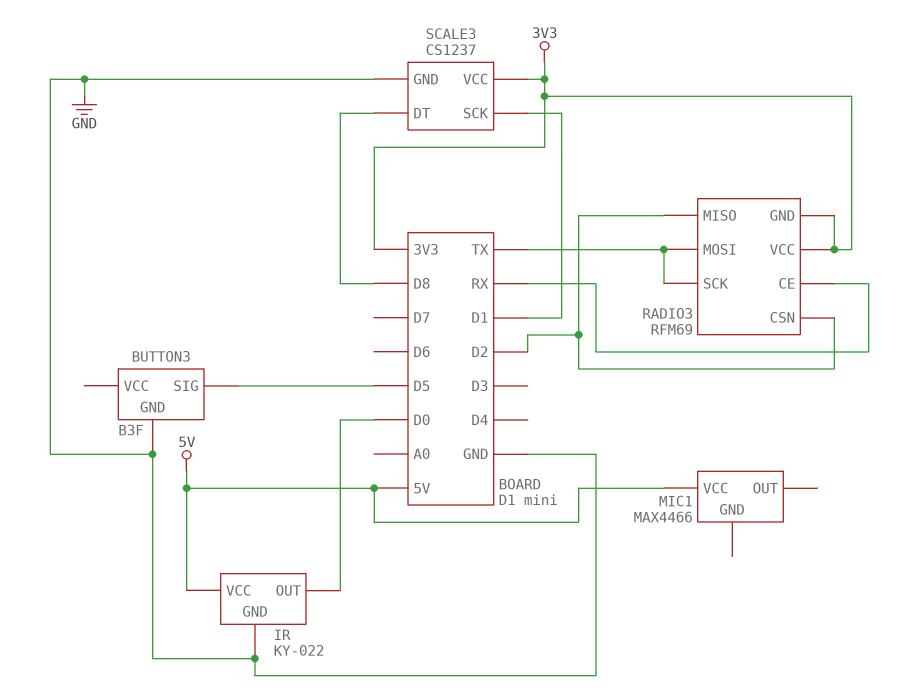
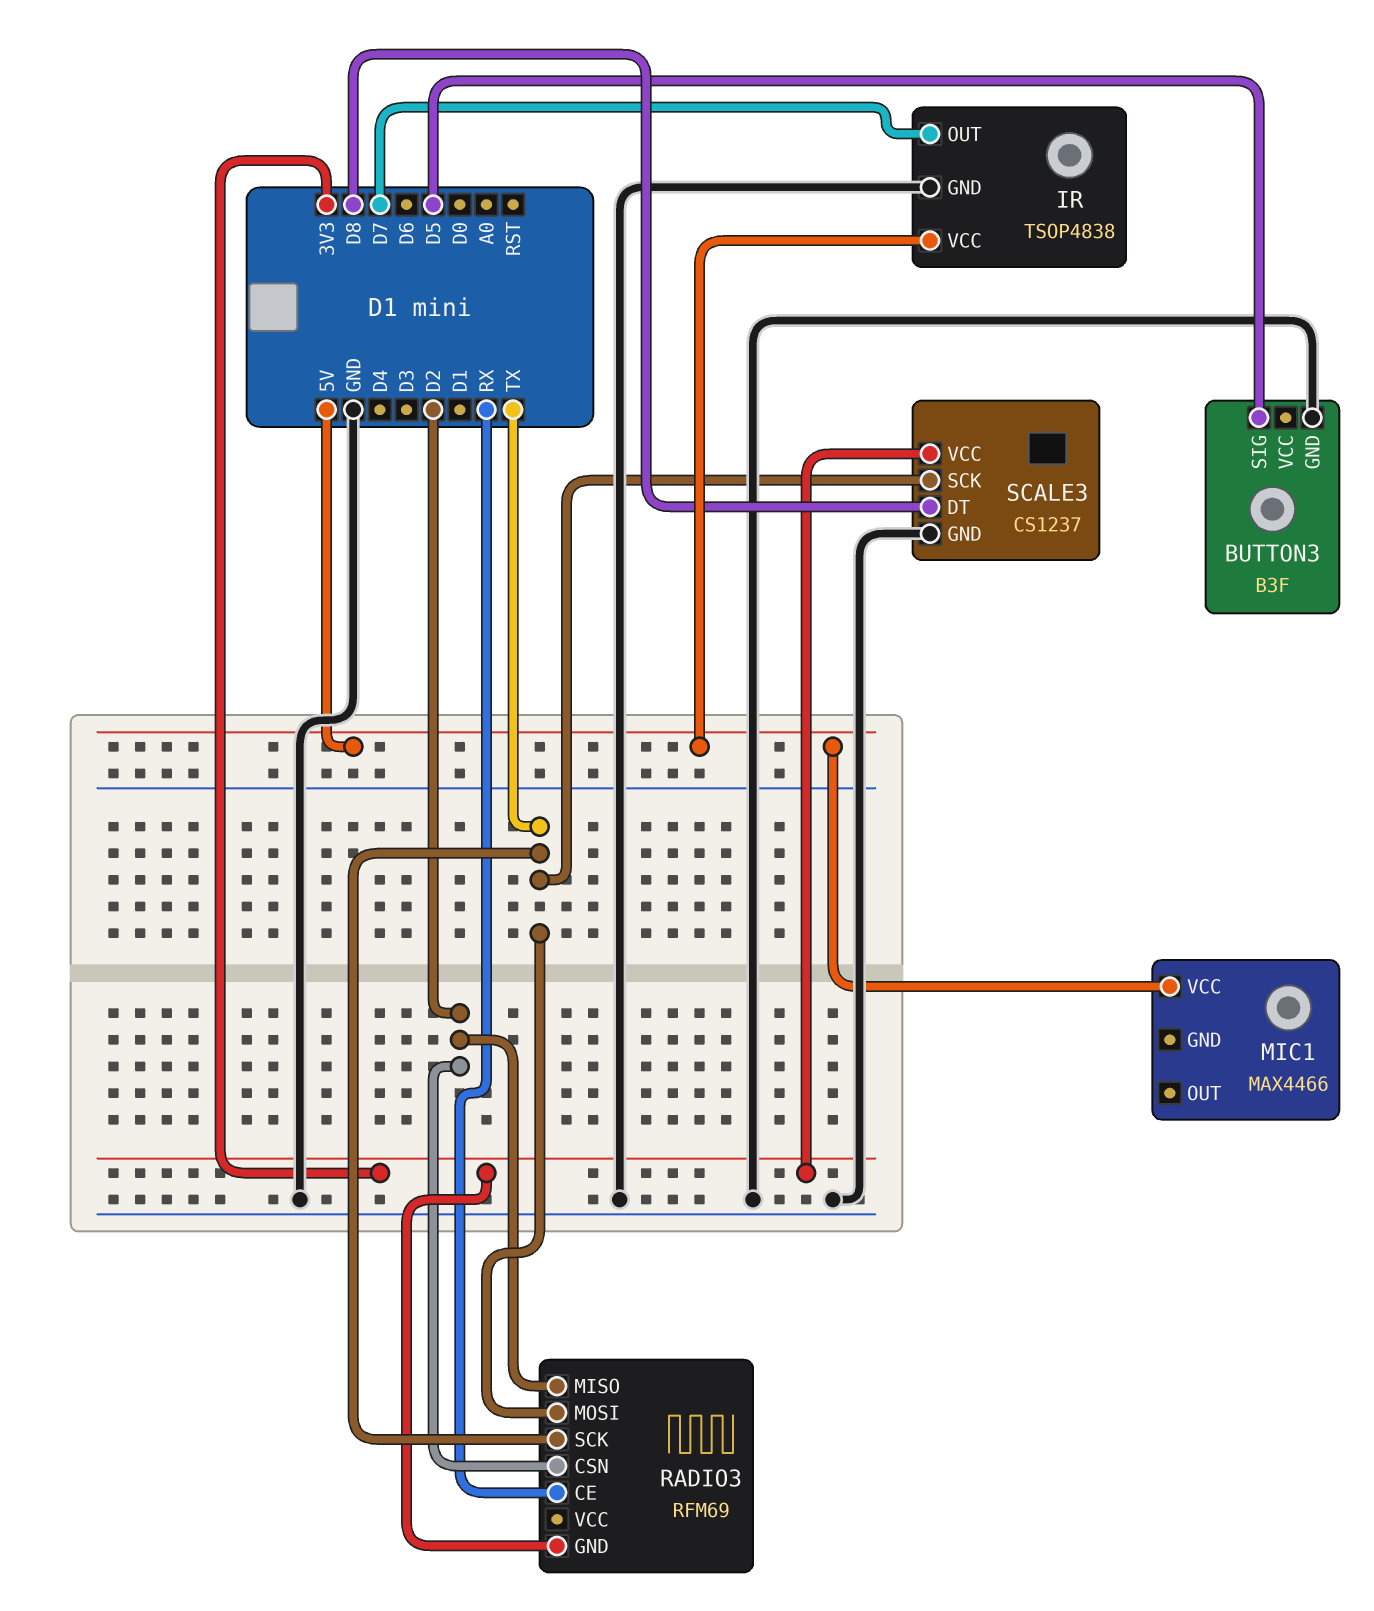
IR: KY-022 -> TSOP4838
IR pin OUT: D0 -> D7
RADIO3 pin VCC: 3V3 -> none
SCALE3 pin SCK: D1 -> TX

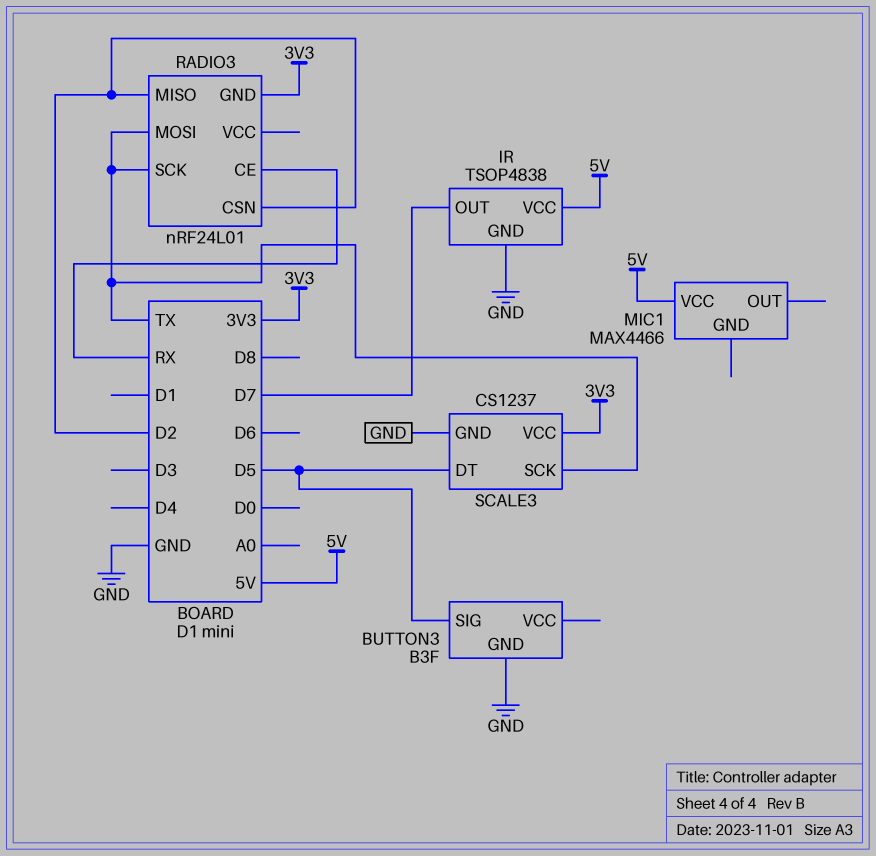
RADIO3: RFM69 -> nRF24L01
SCALE3 pin DT: D8 -> D5

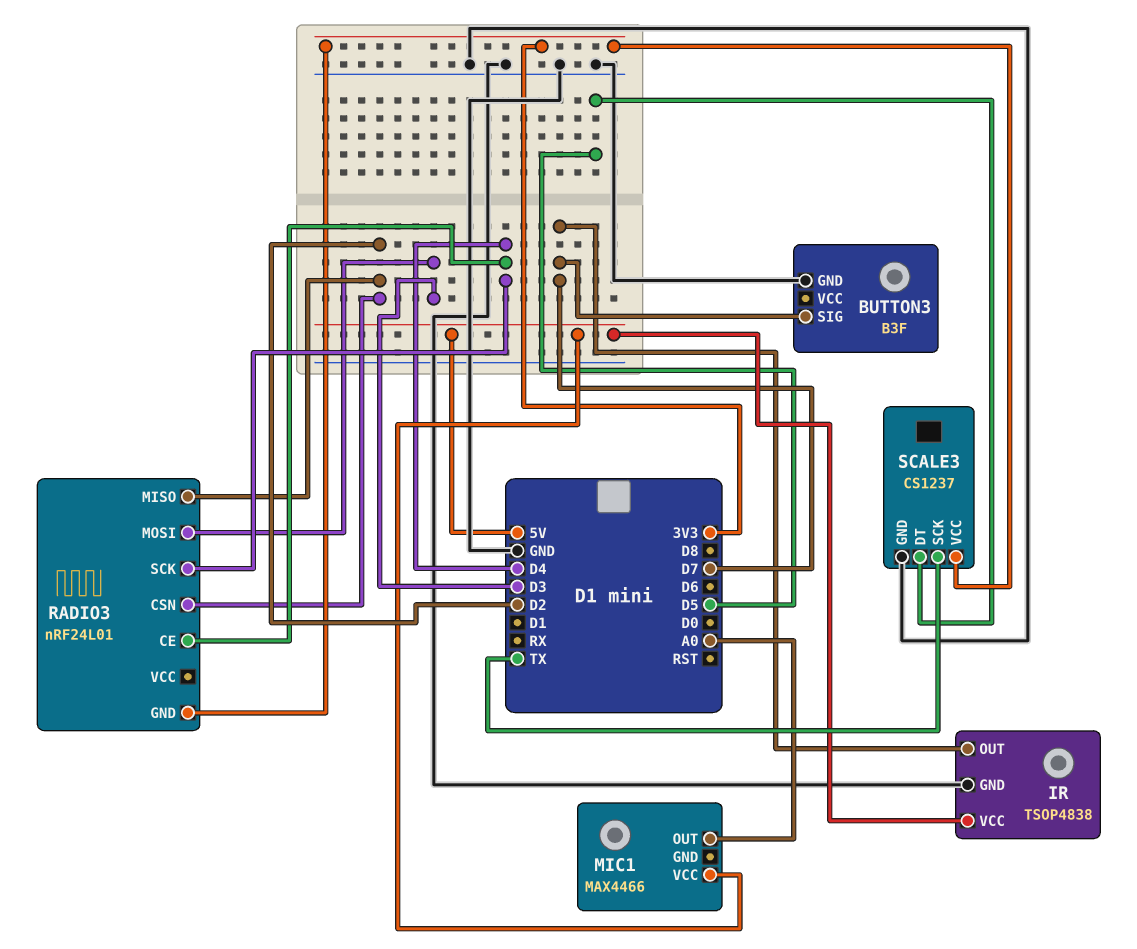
BUTTON3 pin SIG: D5 -> D7
MIC1 pin OUT: none -> A0
RADIO3 pin CE: RX -> D4
RADIO3 pin MOSI: TX -> D3
RADIO3 pin SCK: TX -> D4

